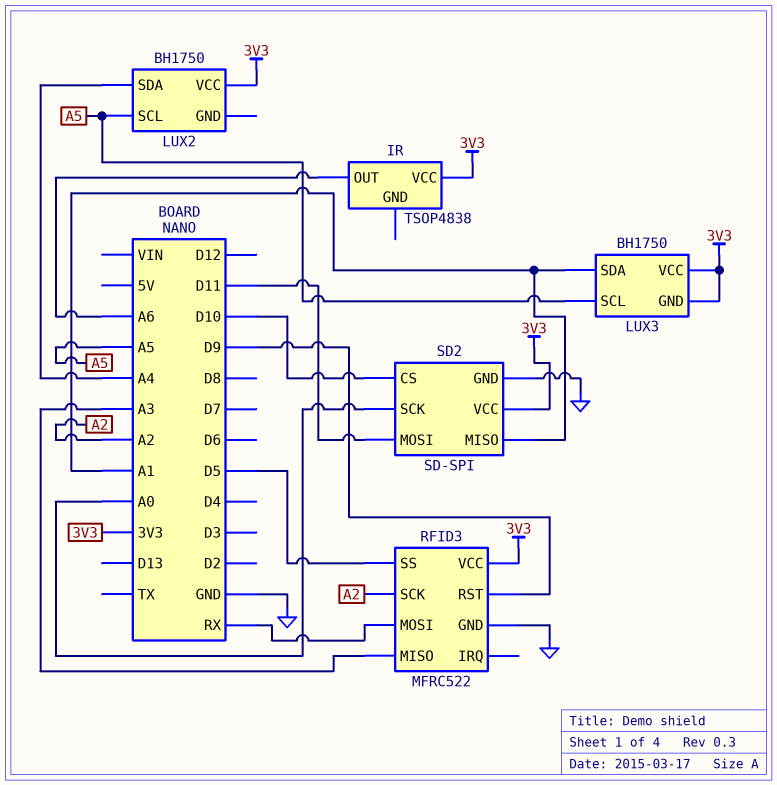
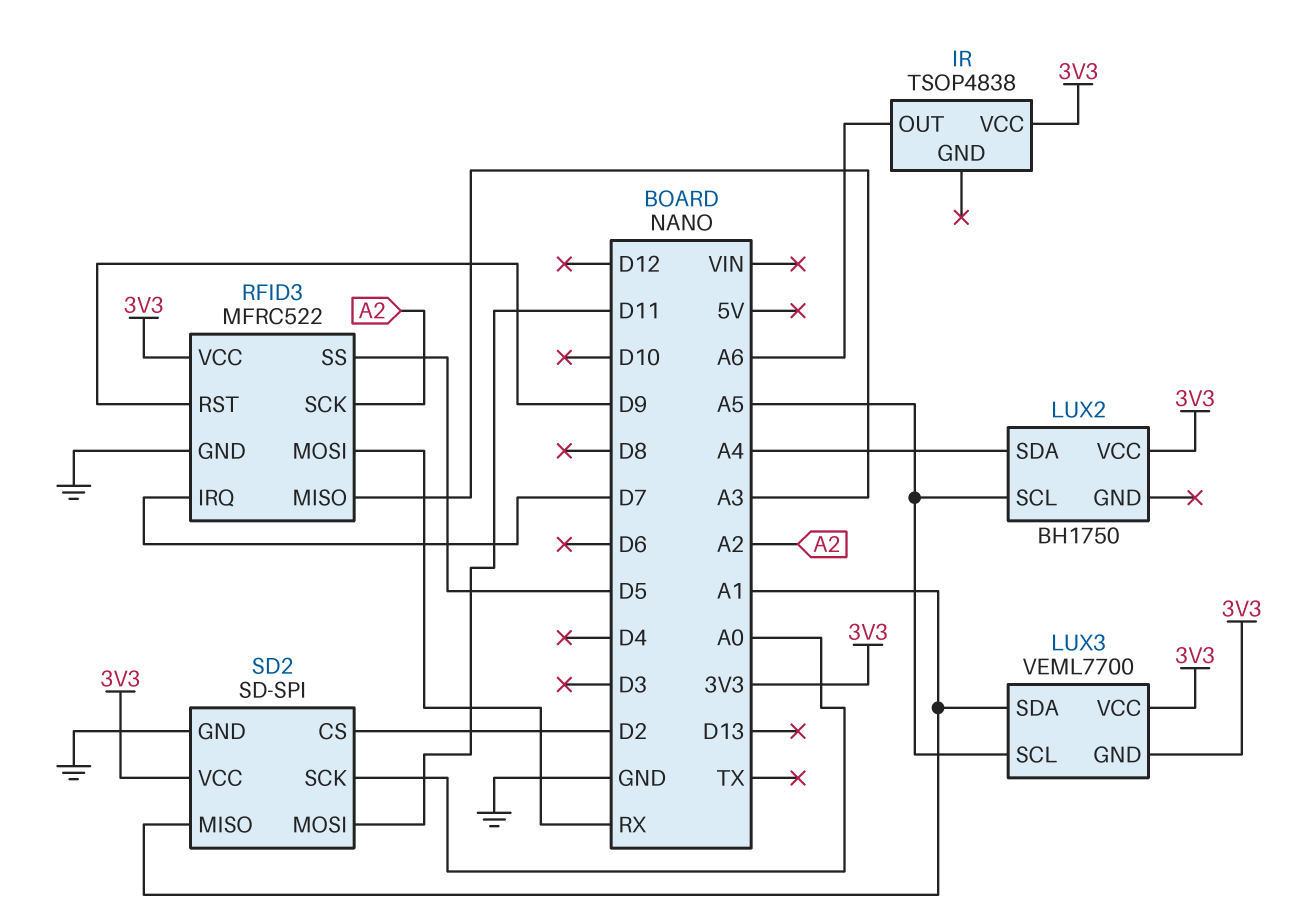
LUX3: BH1750 -> VEML7700
RFID3 pin IRQ: none -> D7
SD2 pin CS: D10 -> D2

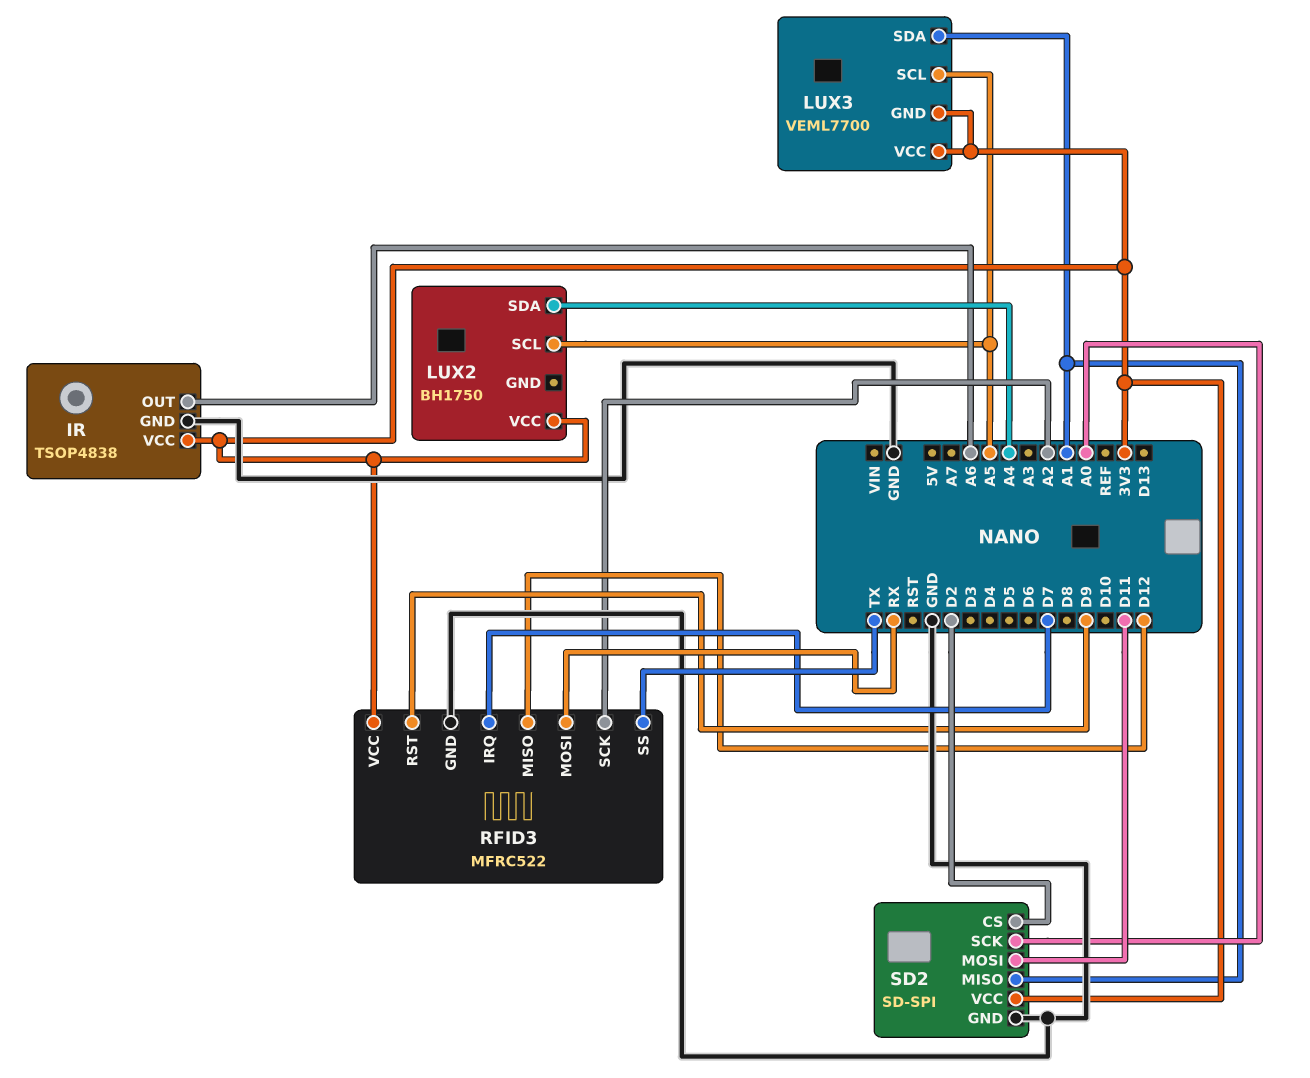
IR pin GND: none -> GND
RFID3 pin MISO: A3 -> D12
RFID3 pin SS: D5 -> TX

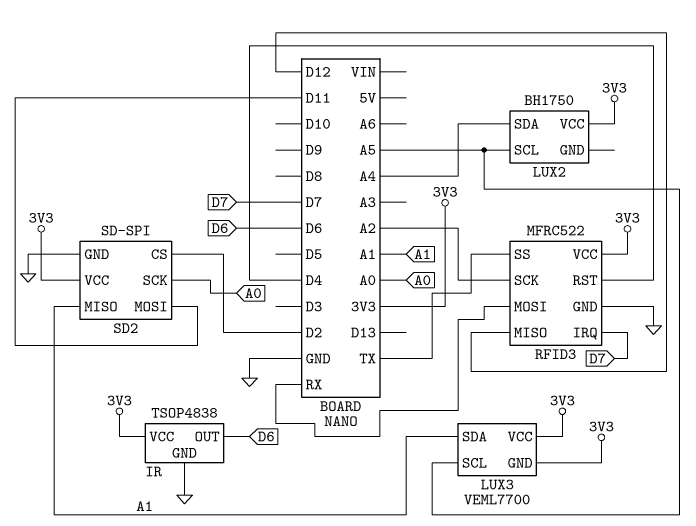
IR pin OUT: A6 -> D6
RFID3 pin RST: D9 -> D4

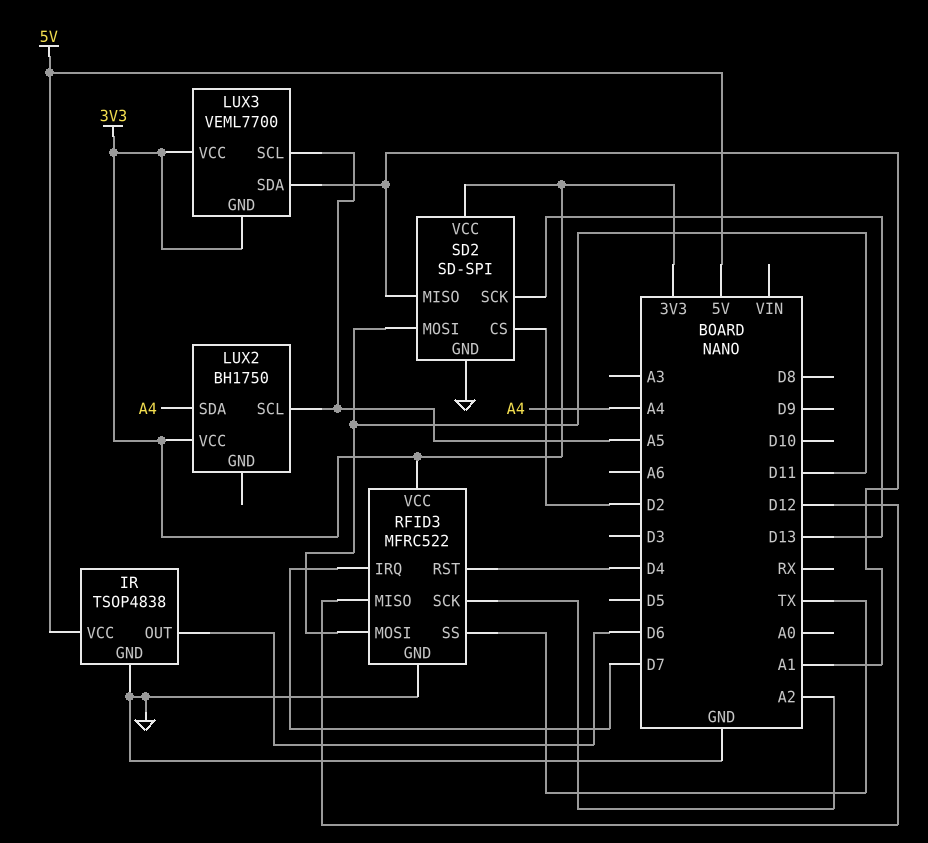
IR pin VCC: 3V3 -> 5V
RFID3 pin MOSI: RX -> D11
SD2 pin SCK: A0 -> D13

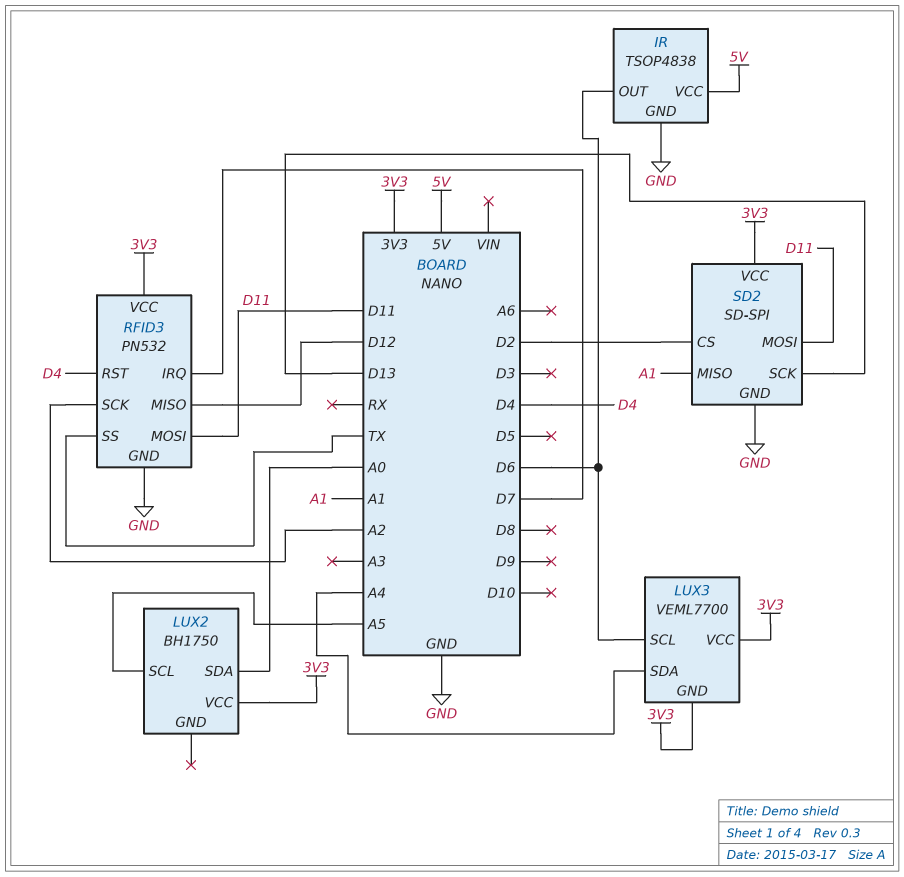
LUX2 pin SDA: A4 -> A0
LUX3 pin SCL: A5 -> D6
LUX3 pin SDA: A1 -> A4
RFID3: MFRC522 -> PN532

